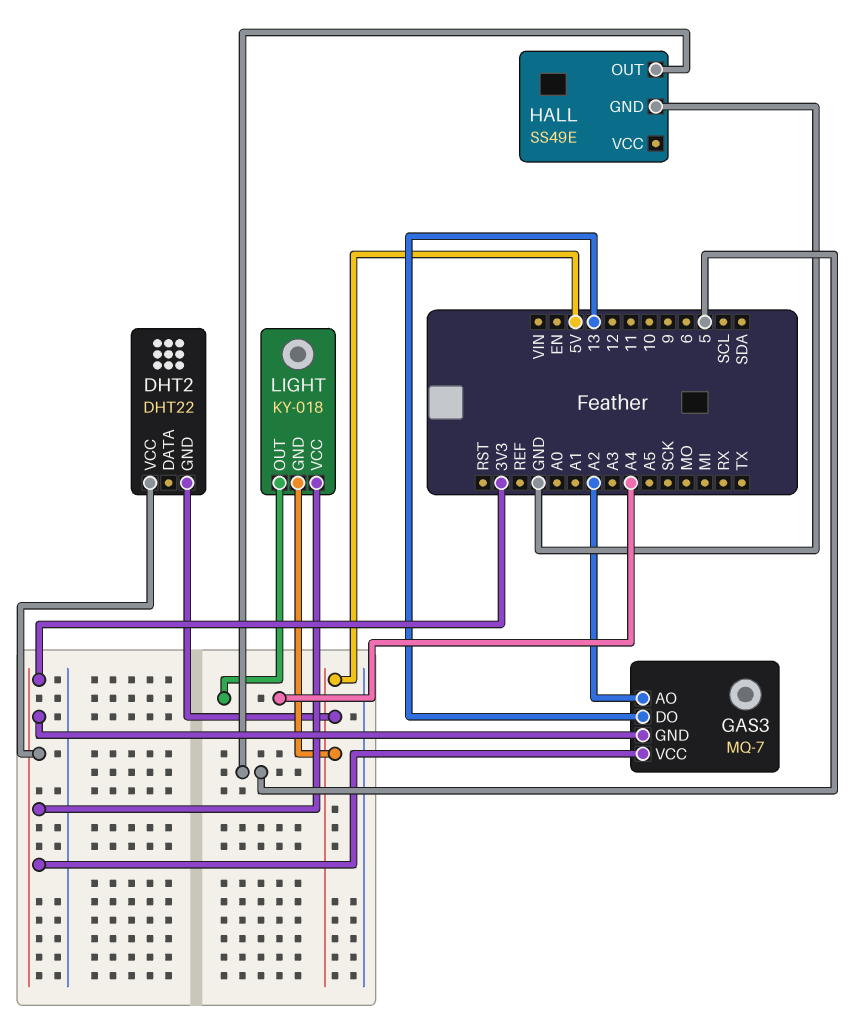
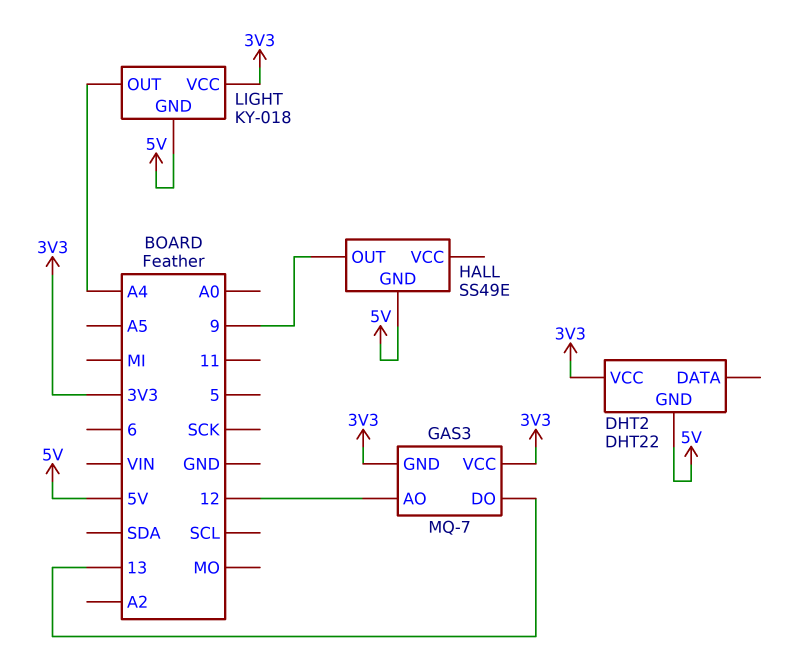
GAS3 pin AO: A2 -> 12
HALL pin GND: GND -> 5V
HALL pin OUT: 5 -> 9

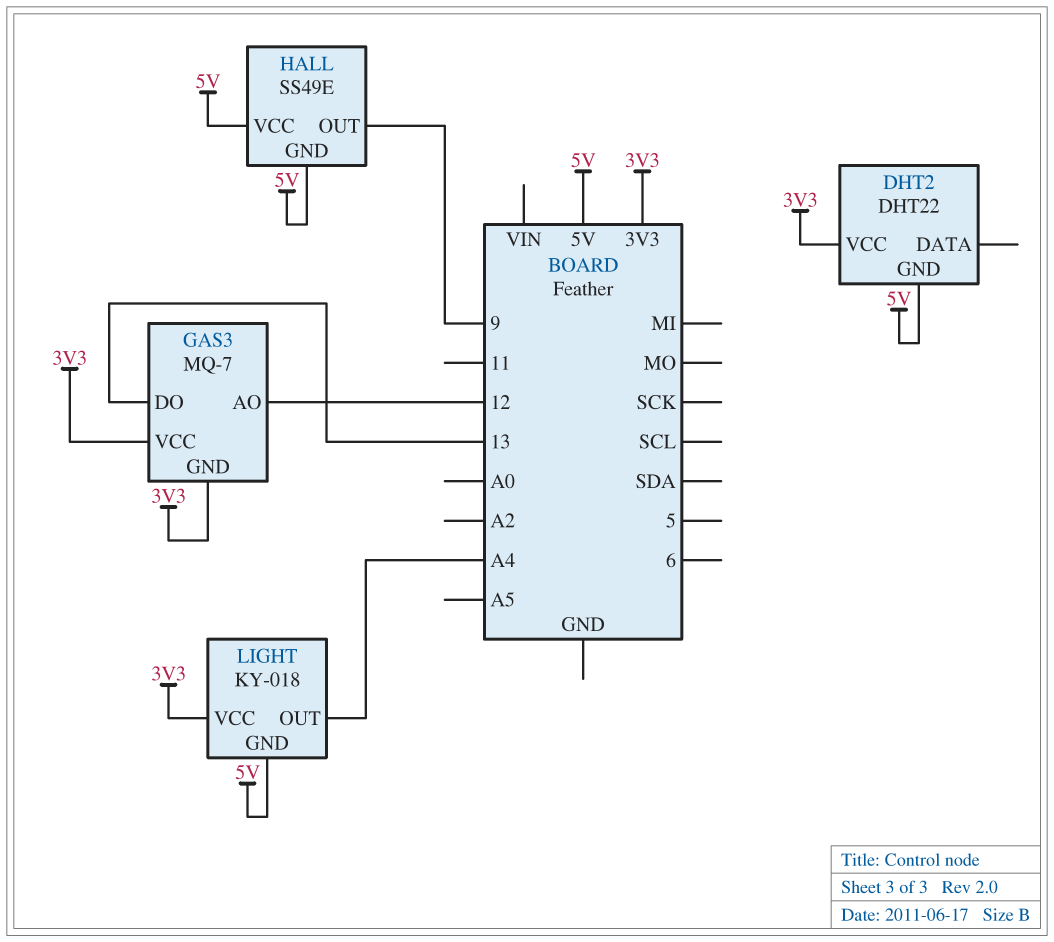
HALL pin VCC: none -> 5V

